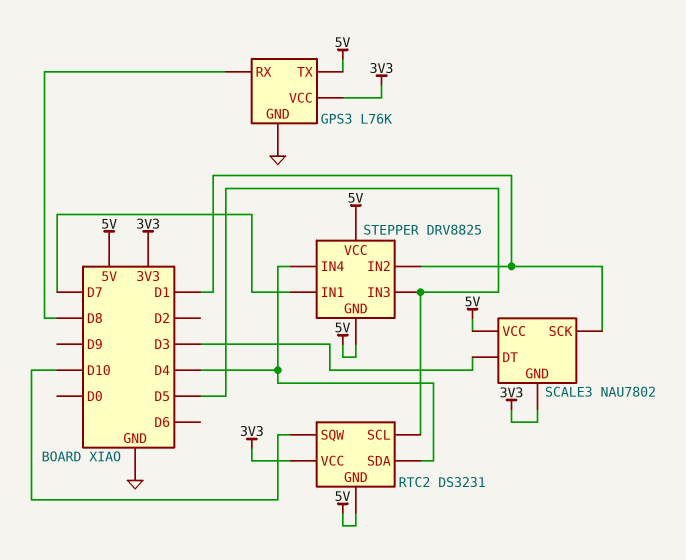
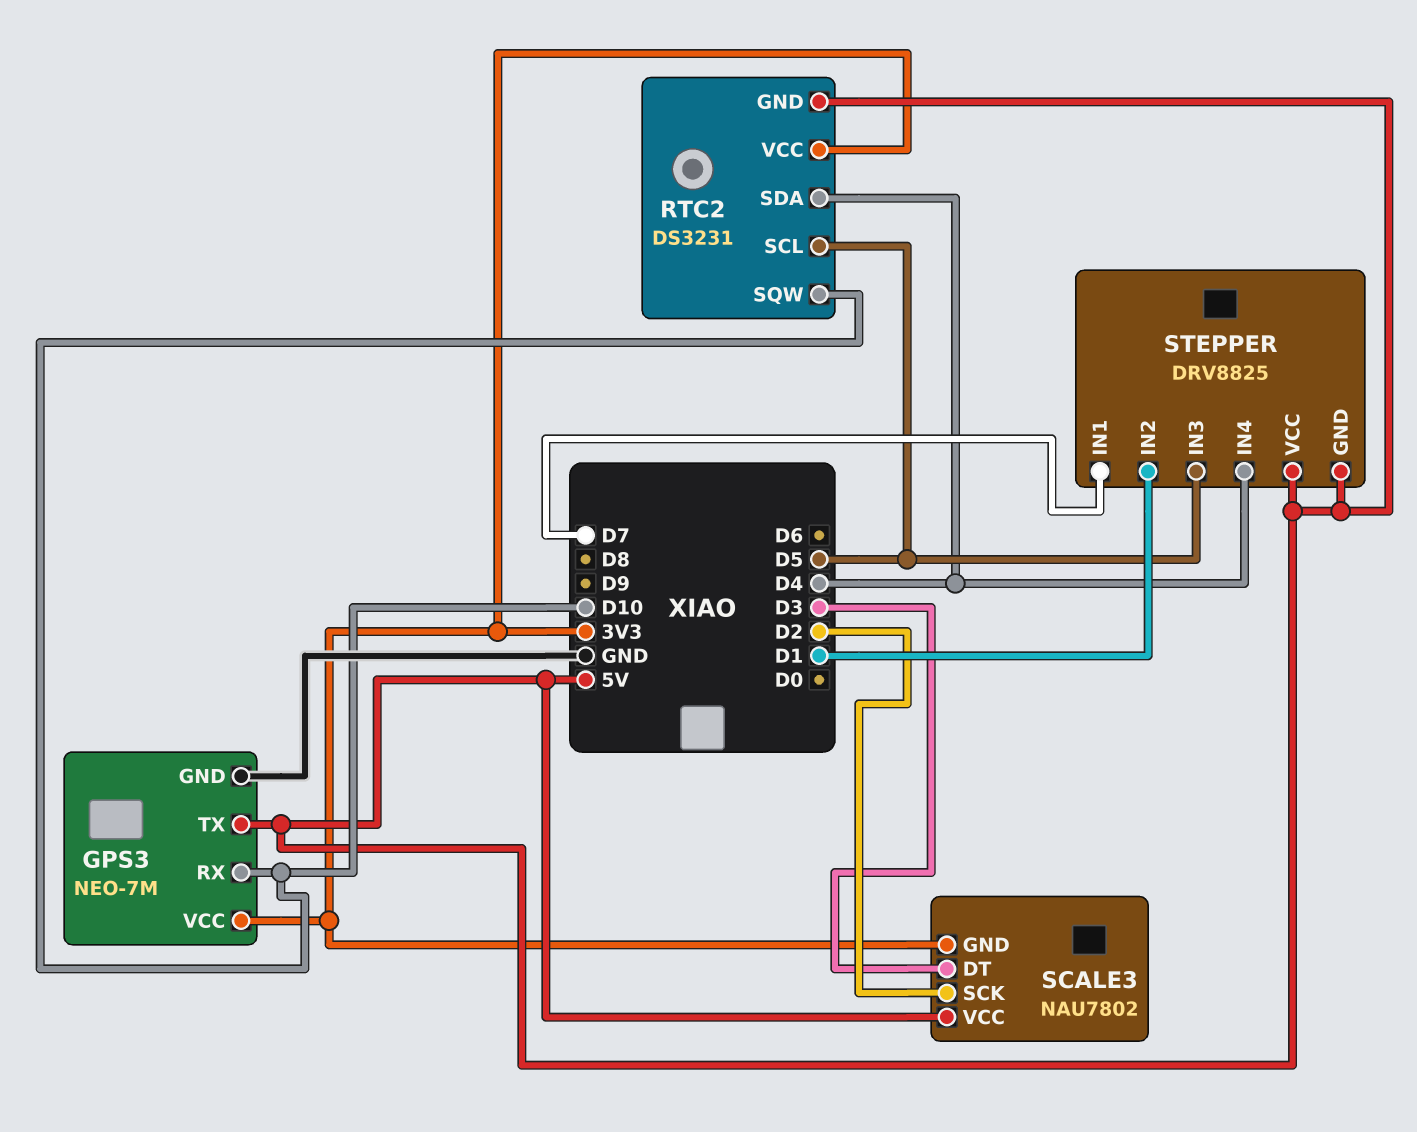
GPS3: L76K -> NEO-7M
GPS3 pin RX: D8 -> D10
SCALE3 pin SCK: D1 -> D2

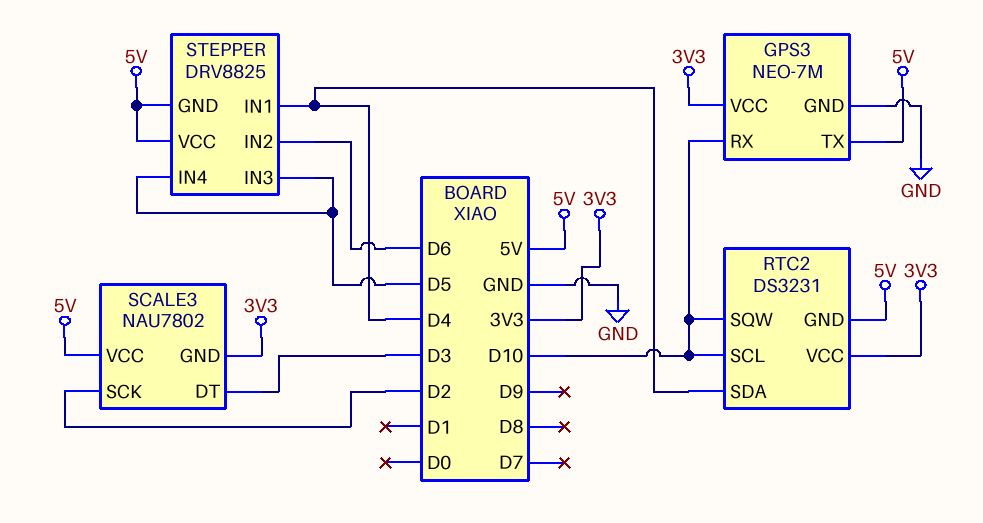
RTC2 pin SCL: D5 -> D10
STEPPER pin IN1: D7 -> D4
STEPPER pin IN2: D1 -> D6
STEPPER pin IN4: D4 -> D5

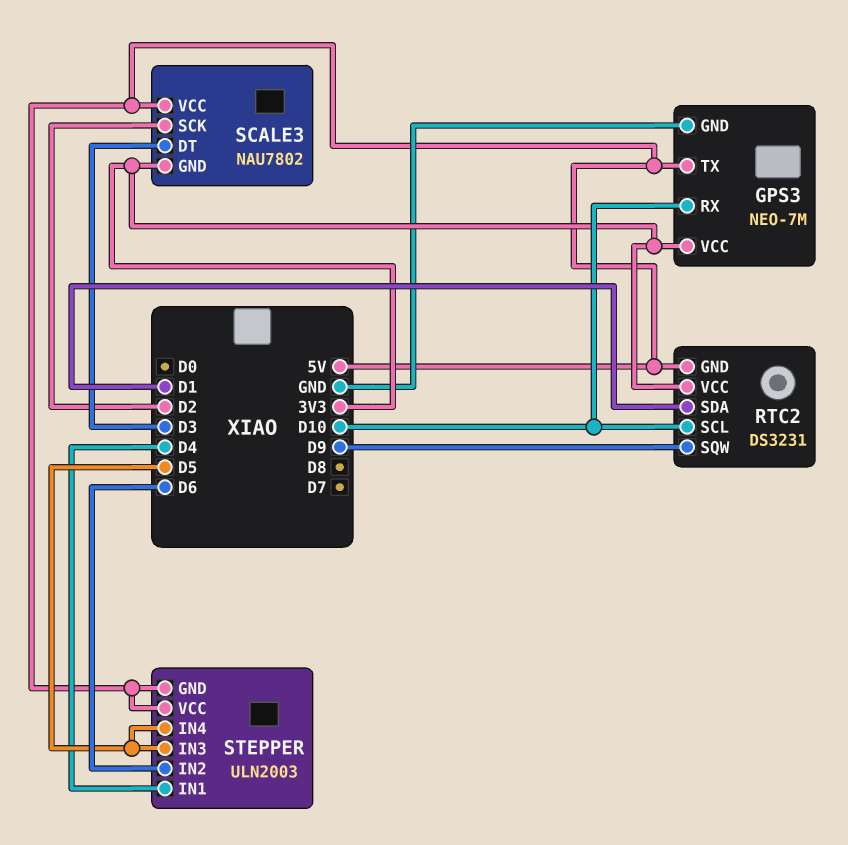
RTC2 pin SDA: D4 -> D1
RTC2 pin SQW: D10 -> D9
STEPPER: DRV8825 -> ULN2003

